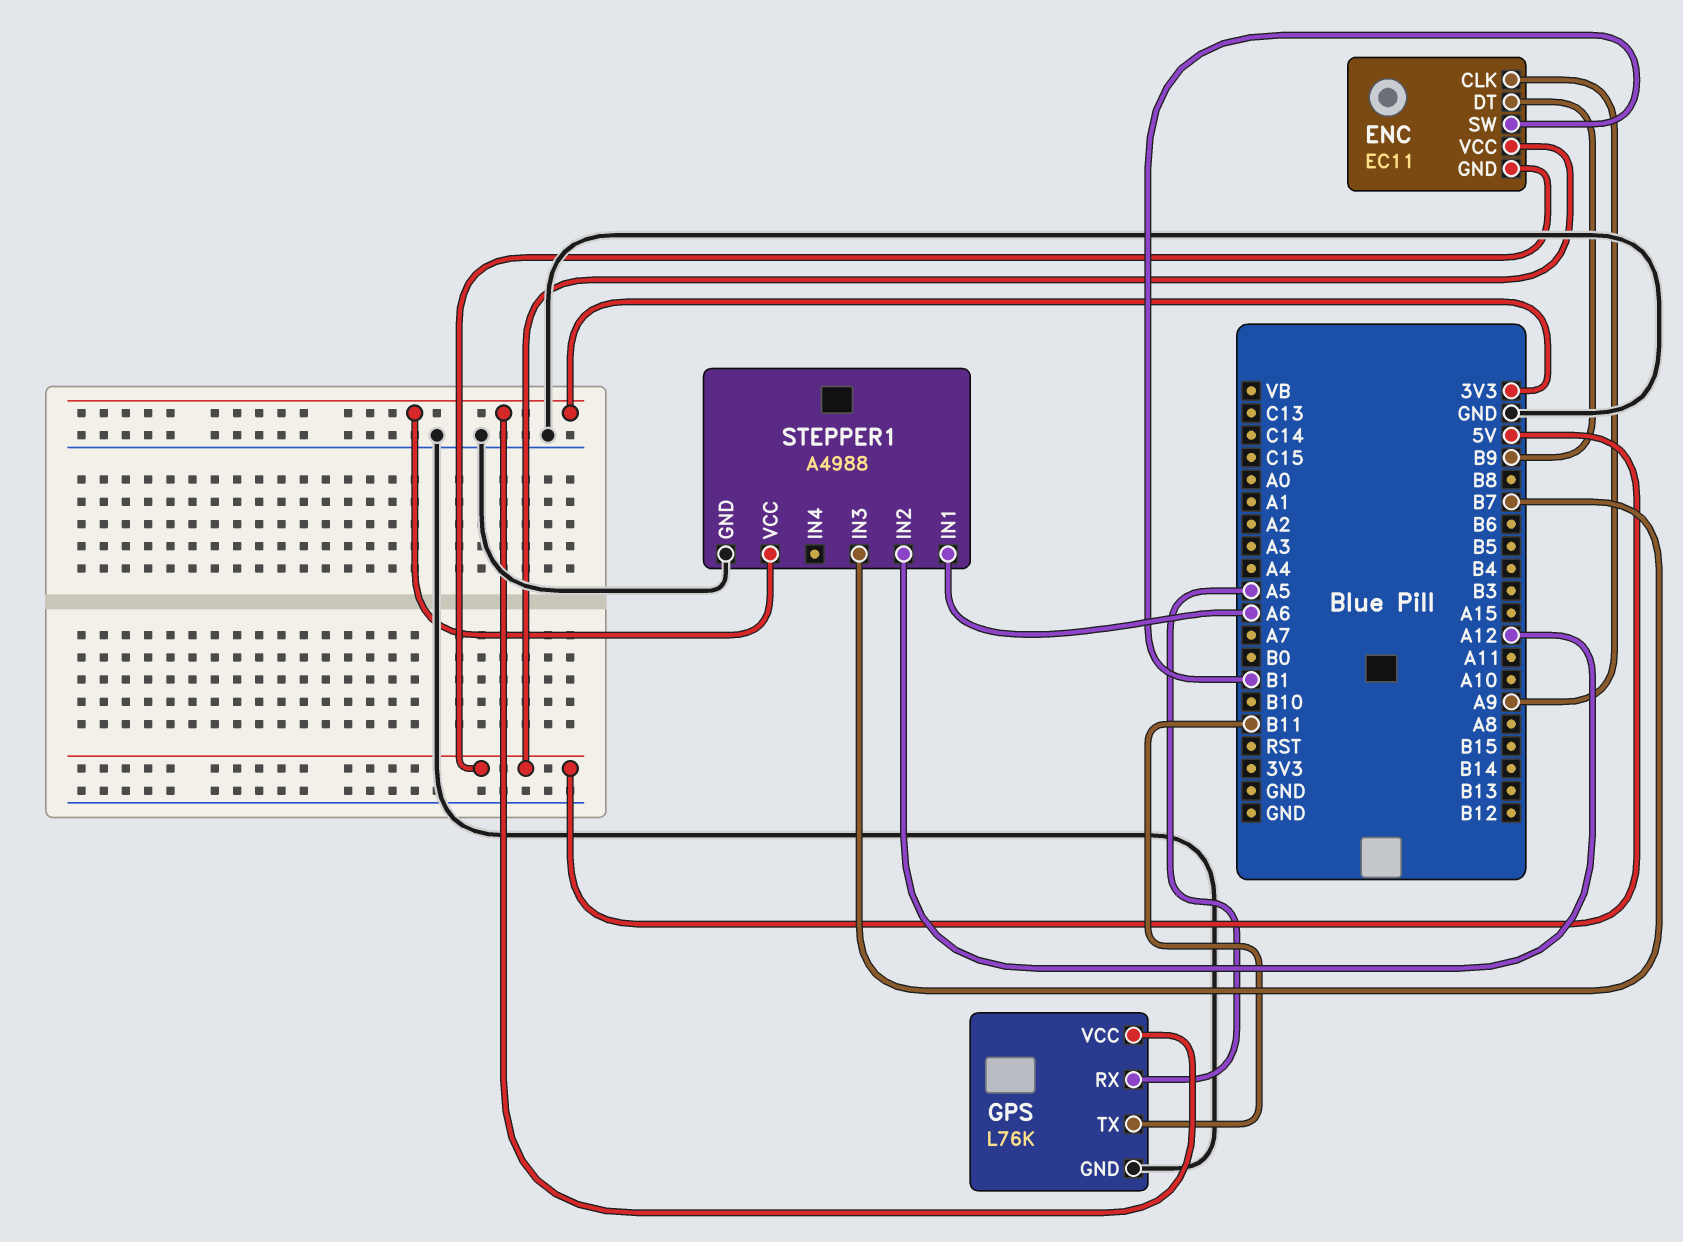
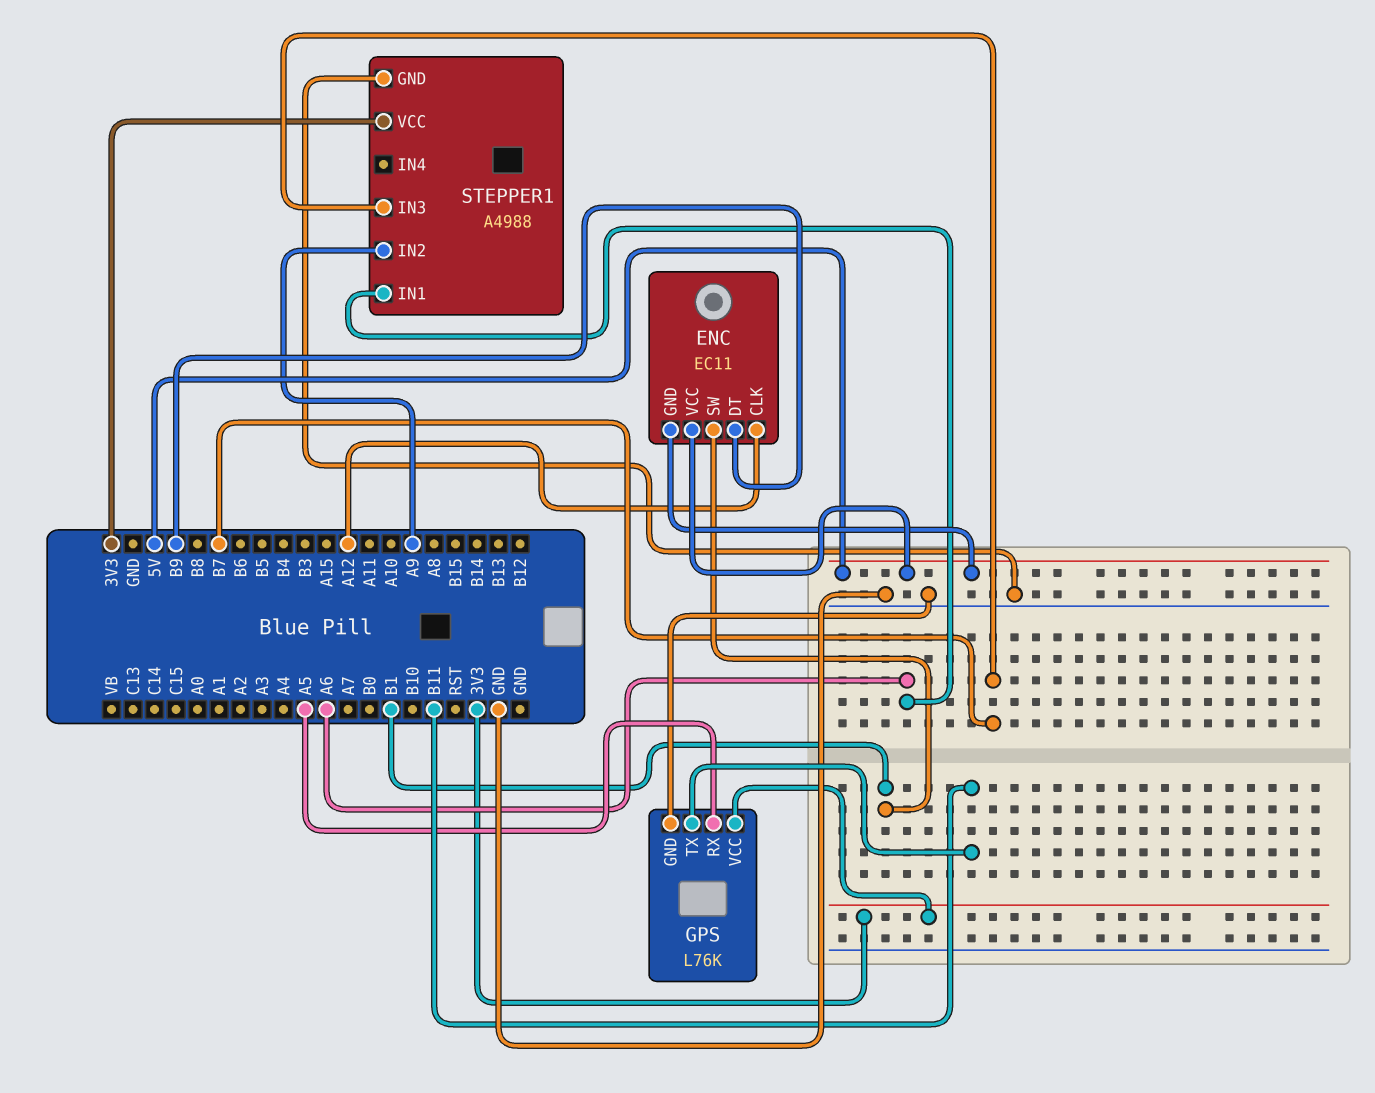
ENC pin CLK: A9 -> A12
STEPPER1 pin IN2: A12 -> A9

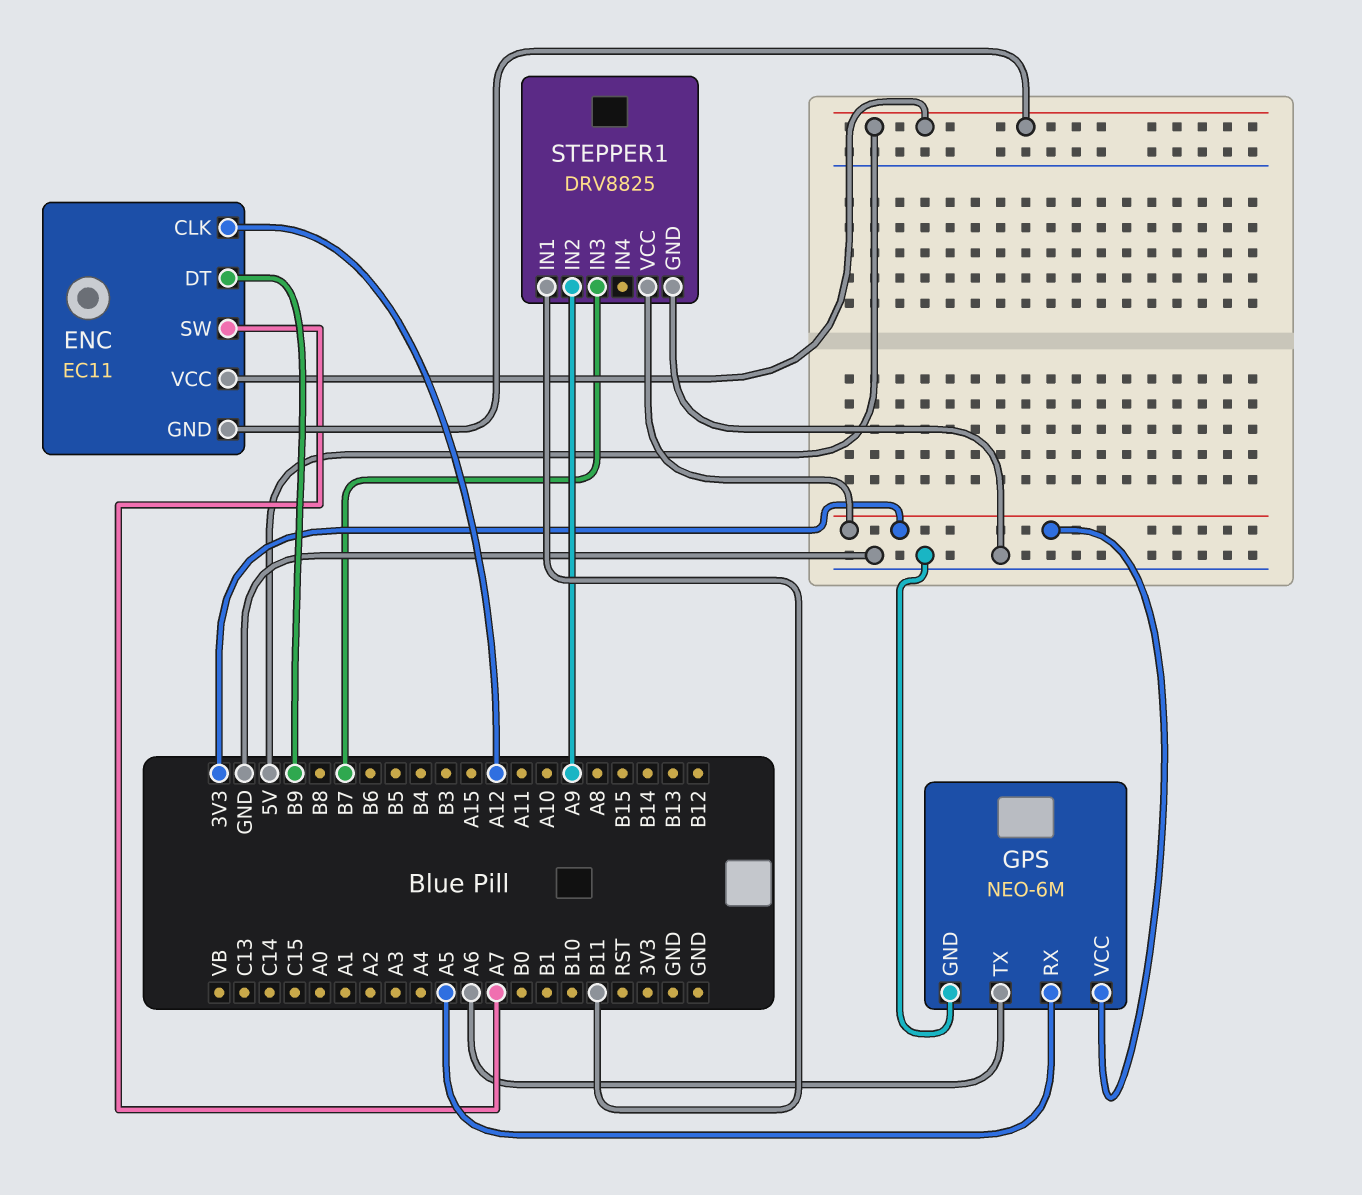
ENC pin SW: B1 -> A7
GPS: L76K -> NEO-6M
GPS pin TX: B11 -> A6
STEPPER1: A4988 -> DRV8825
STEPPER1 pin IN1: A6 -> B11

